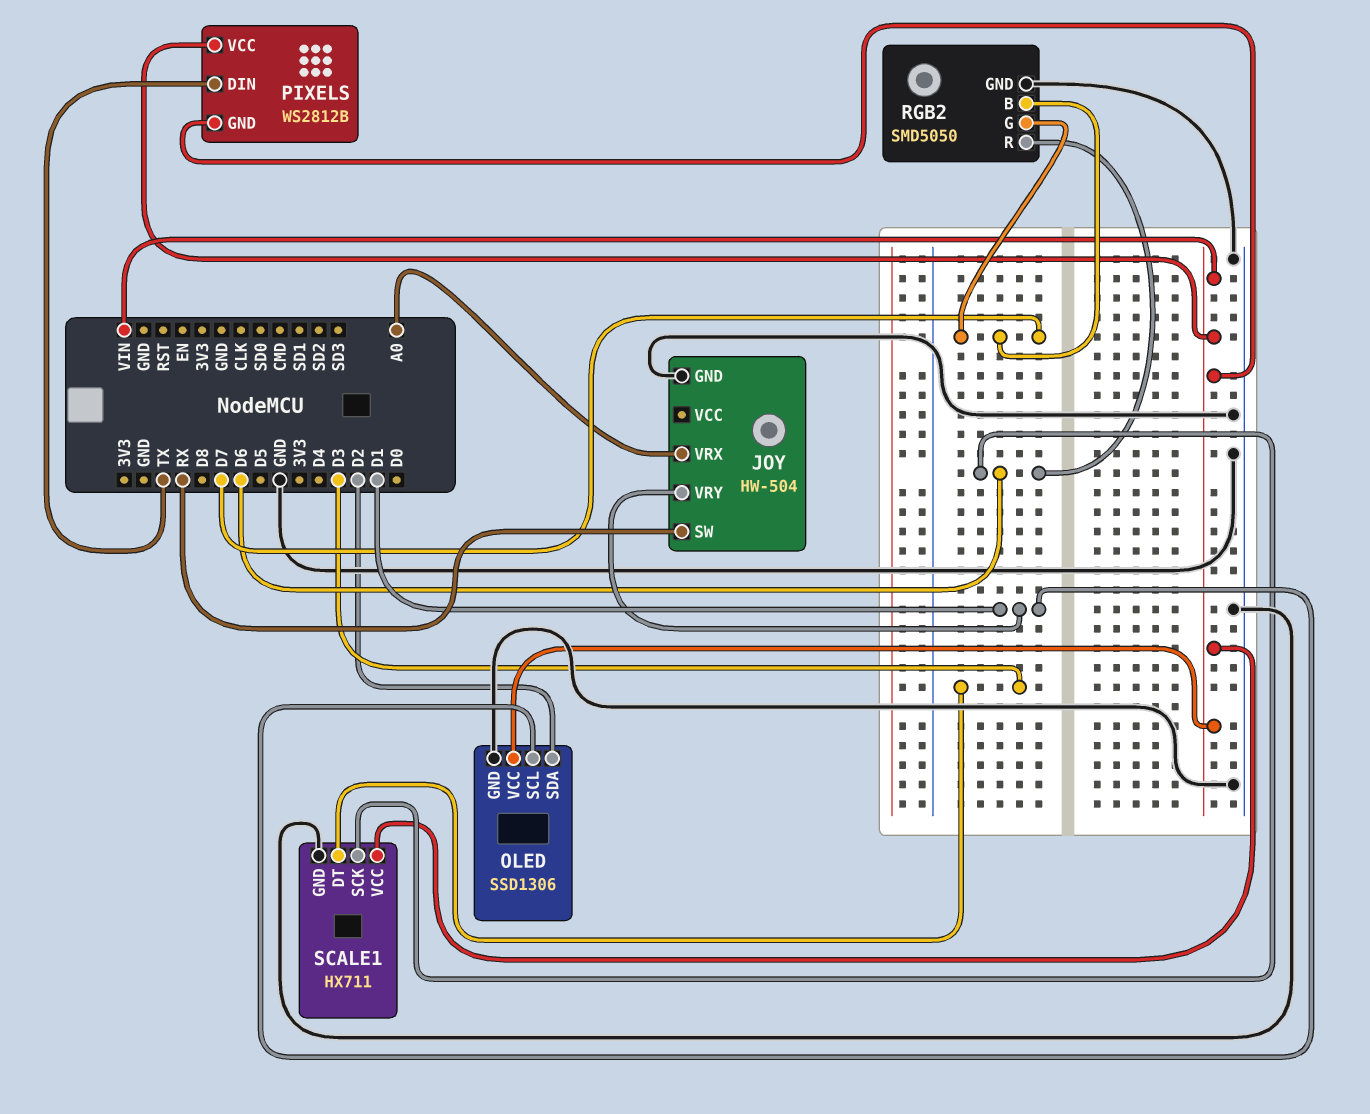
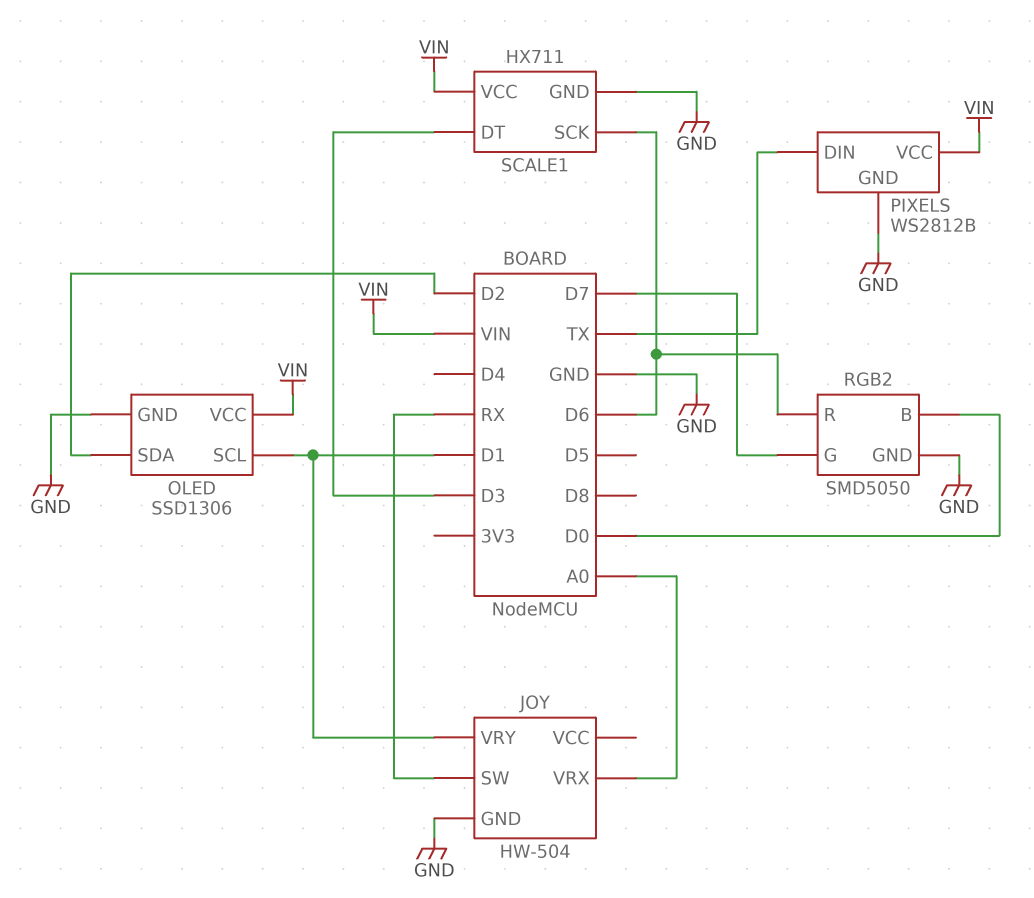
PIXELS pin GND: VIN -> GND
RGB2 pin B: D7 -> D0

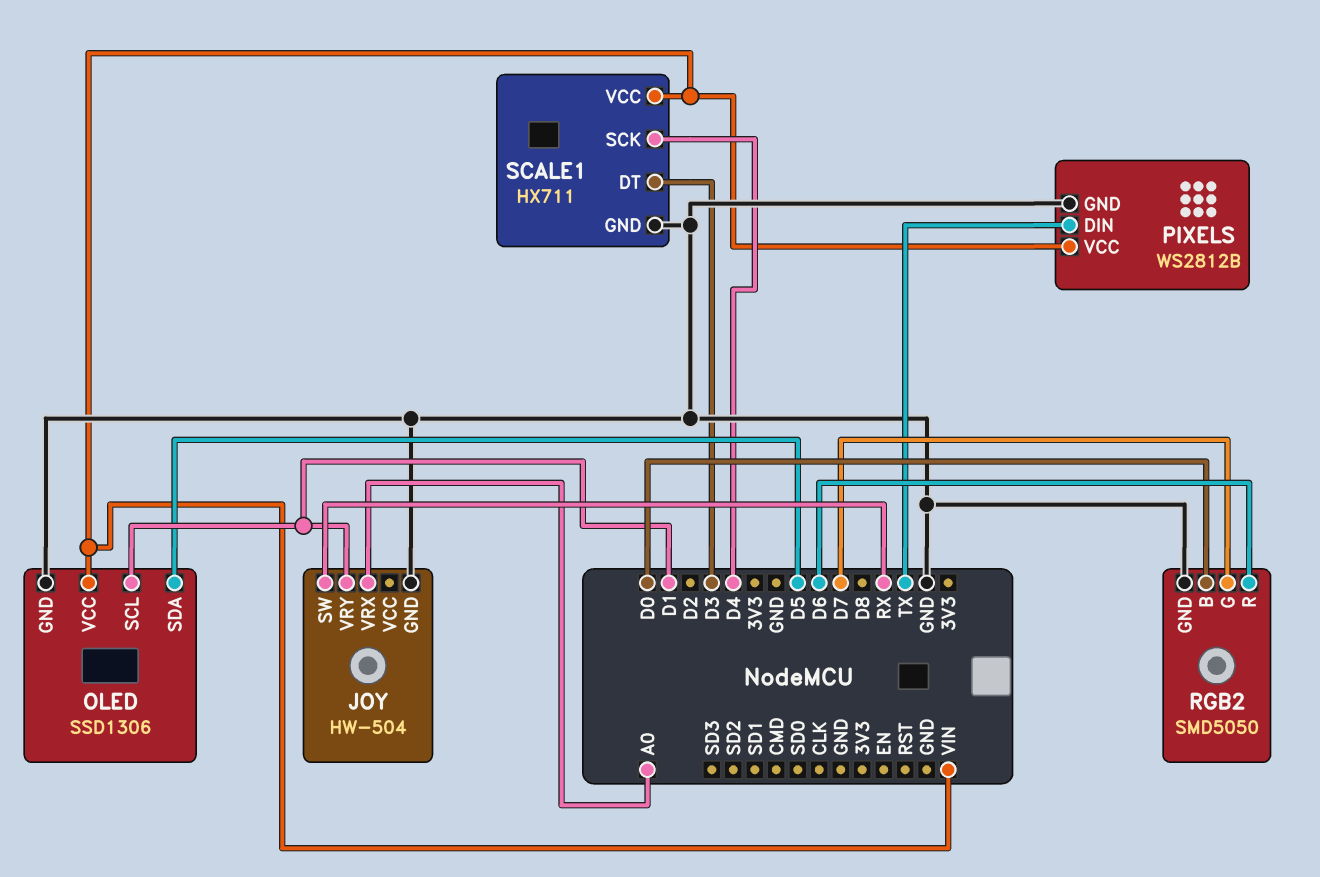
OLED pin SDA: D2 -> D5
SCALE1 pin SCK: D6 -> D4

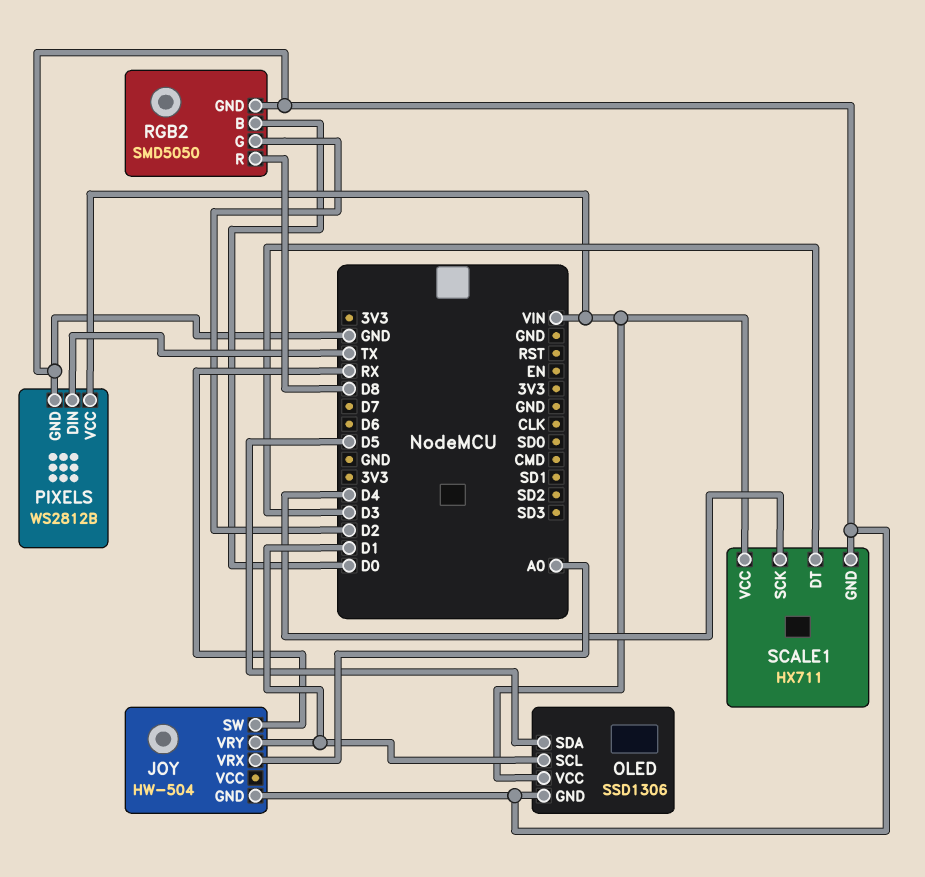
RGB2 pin G: D7 -> D2
RGB2 pin R: D6 -> D8

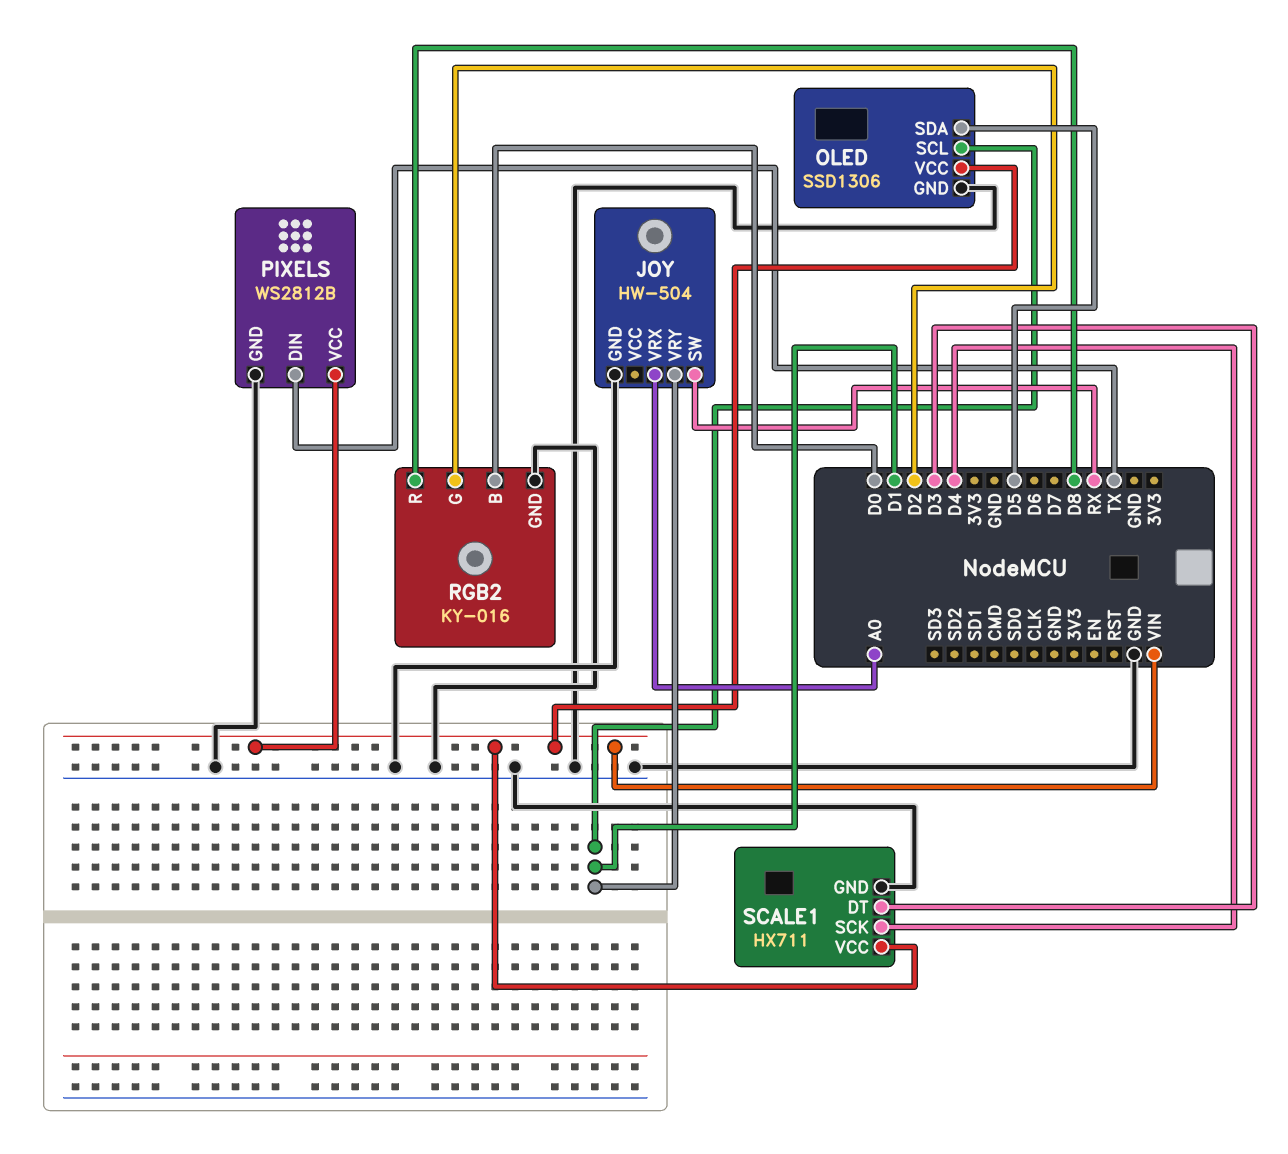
RGB2: SMD5050 -> KY-016

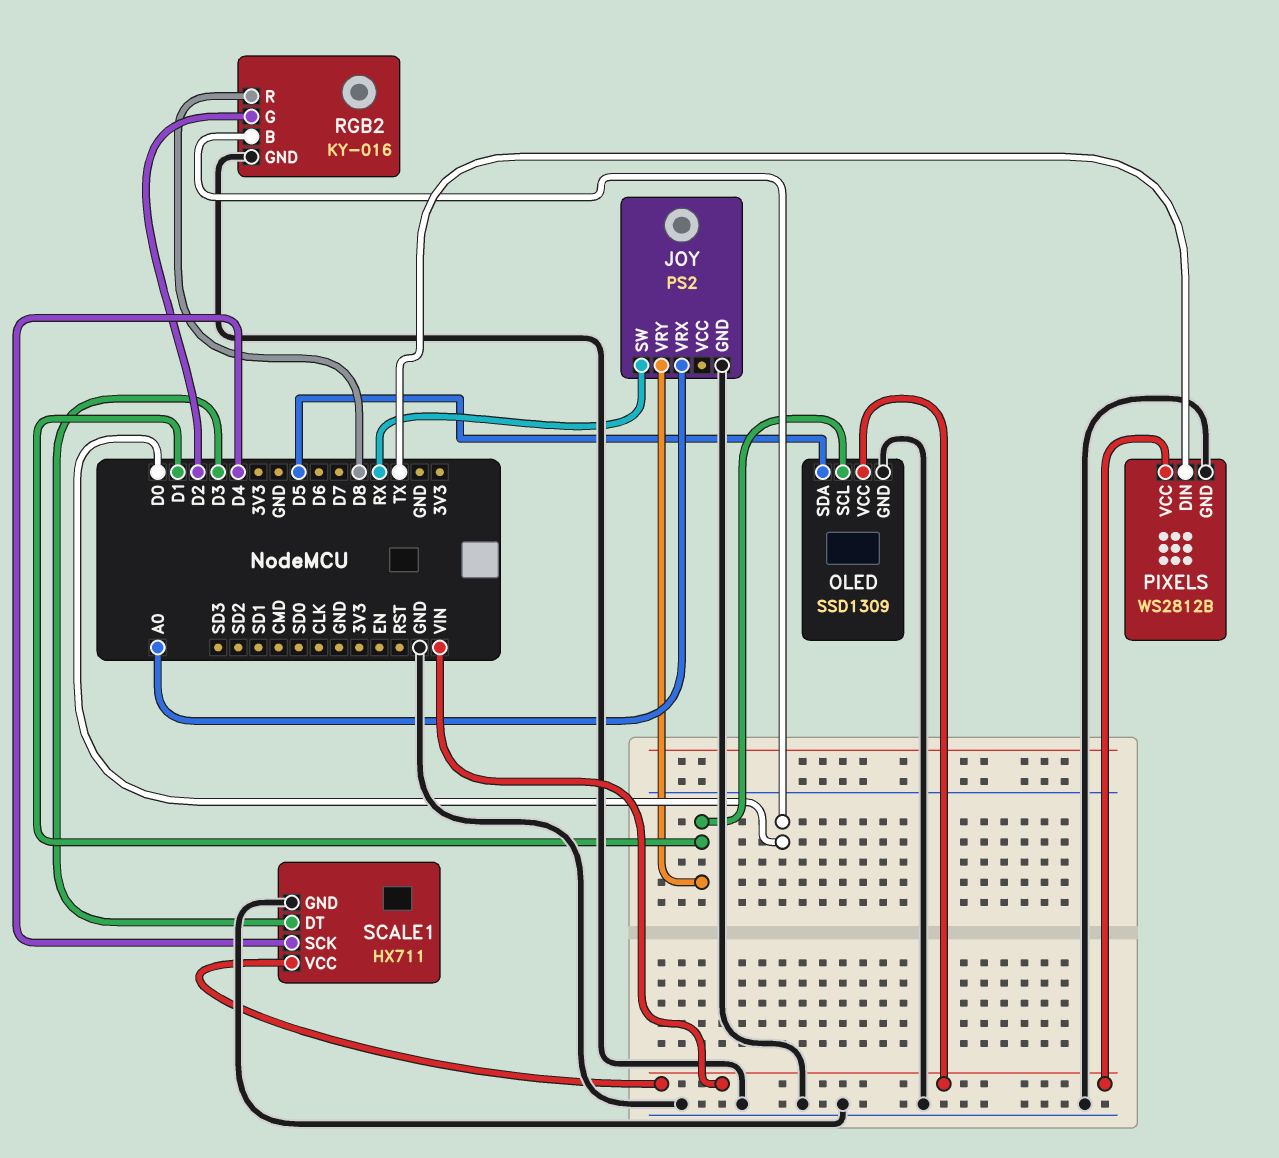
JOY: HW-504 -> PS2
OLED: SSD1306 -> SSD1309

